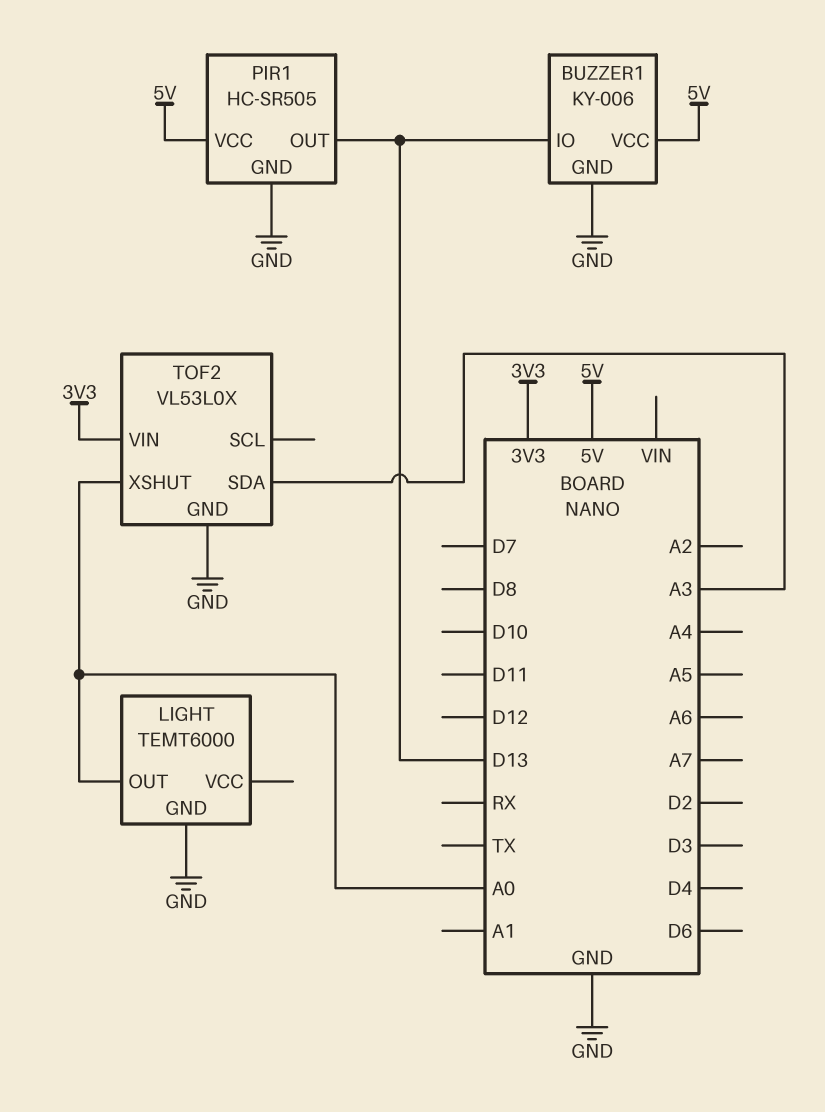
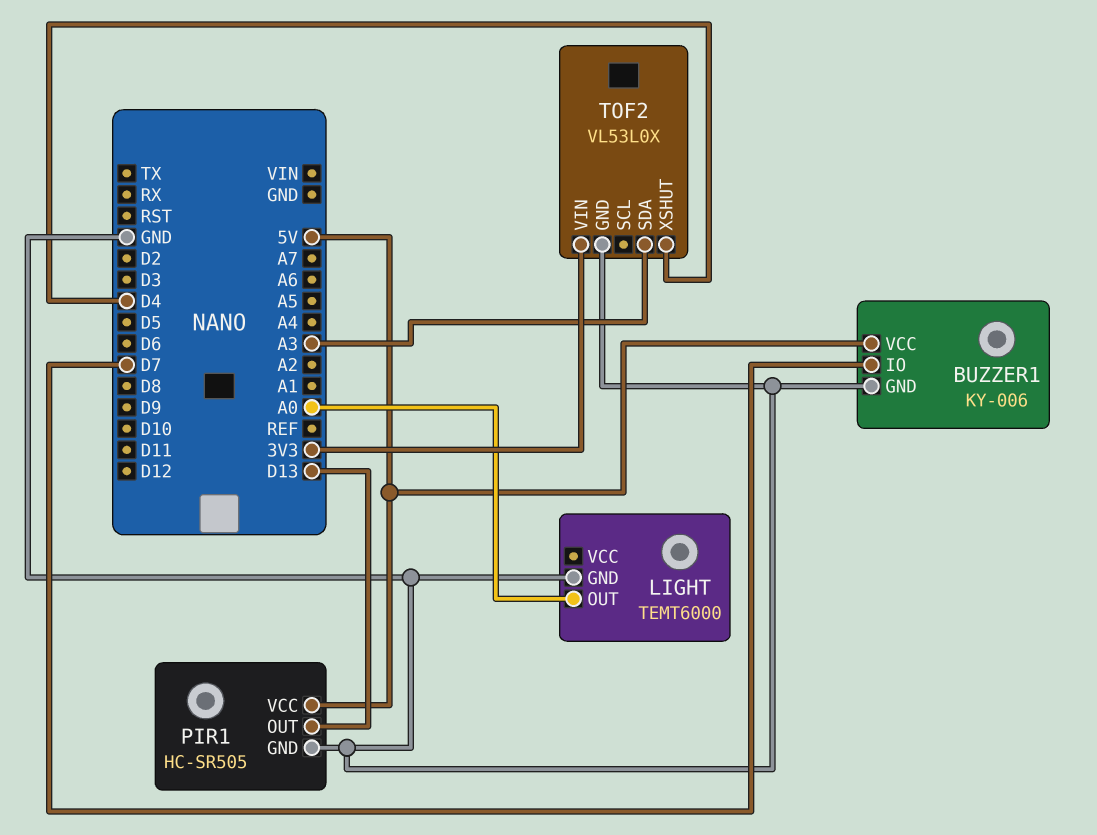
BUZZER1 pin IO: D13 -> D7
TOF2 pin XSHUT: A0 -> D4

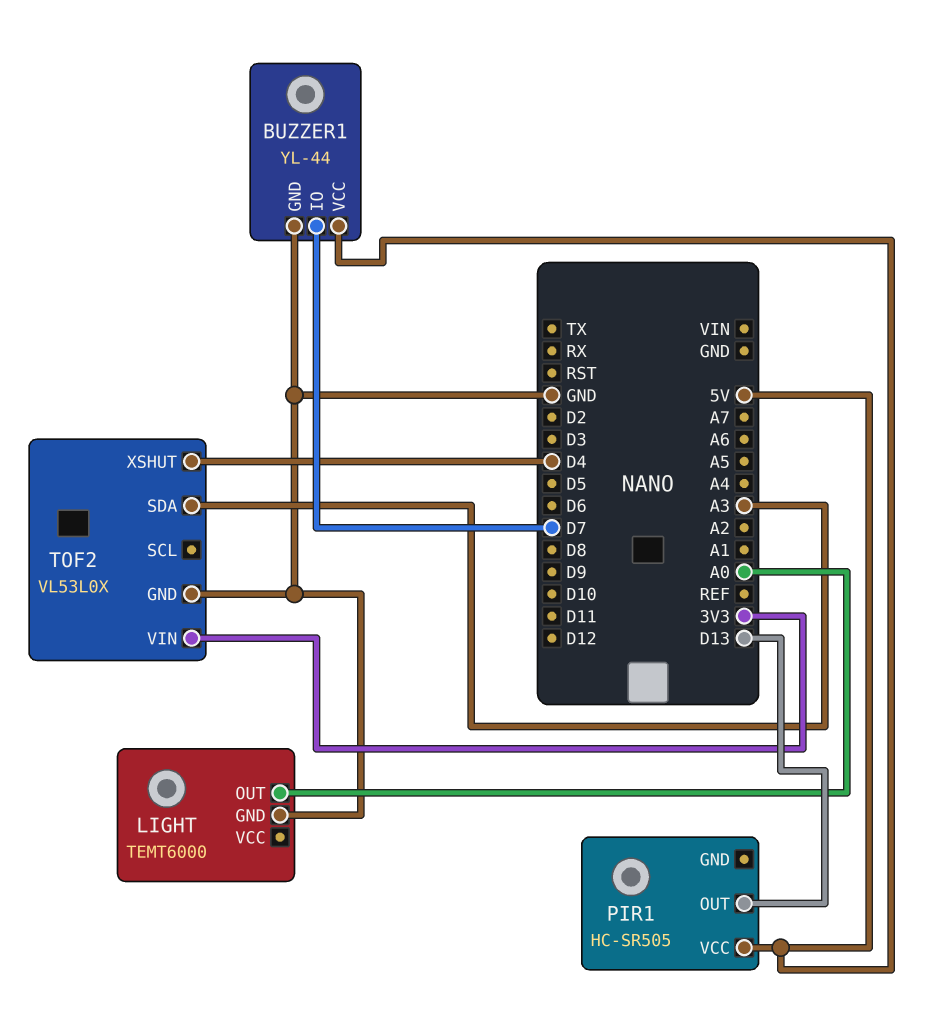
BUZZER1: KY-006 -> YL-44
PIR1 pin GND: GND -> none

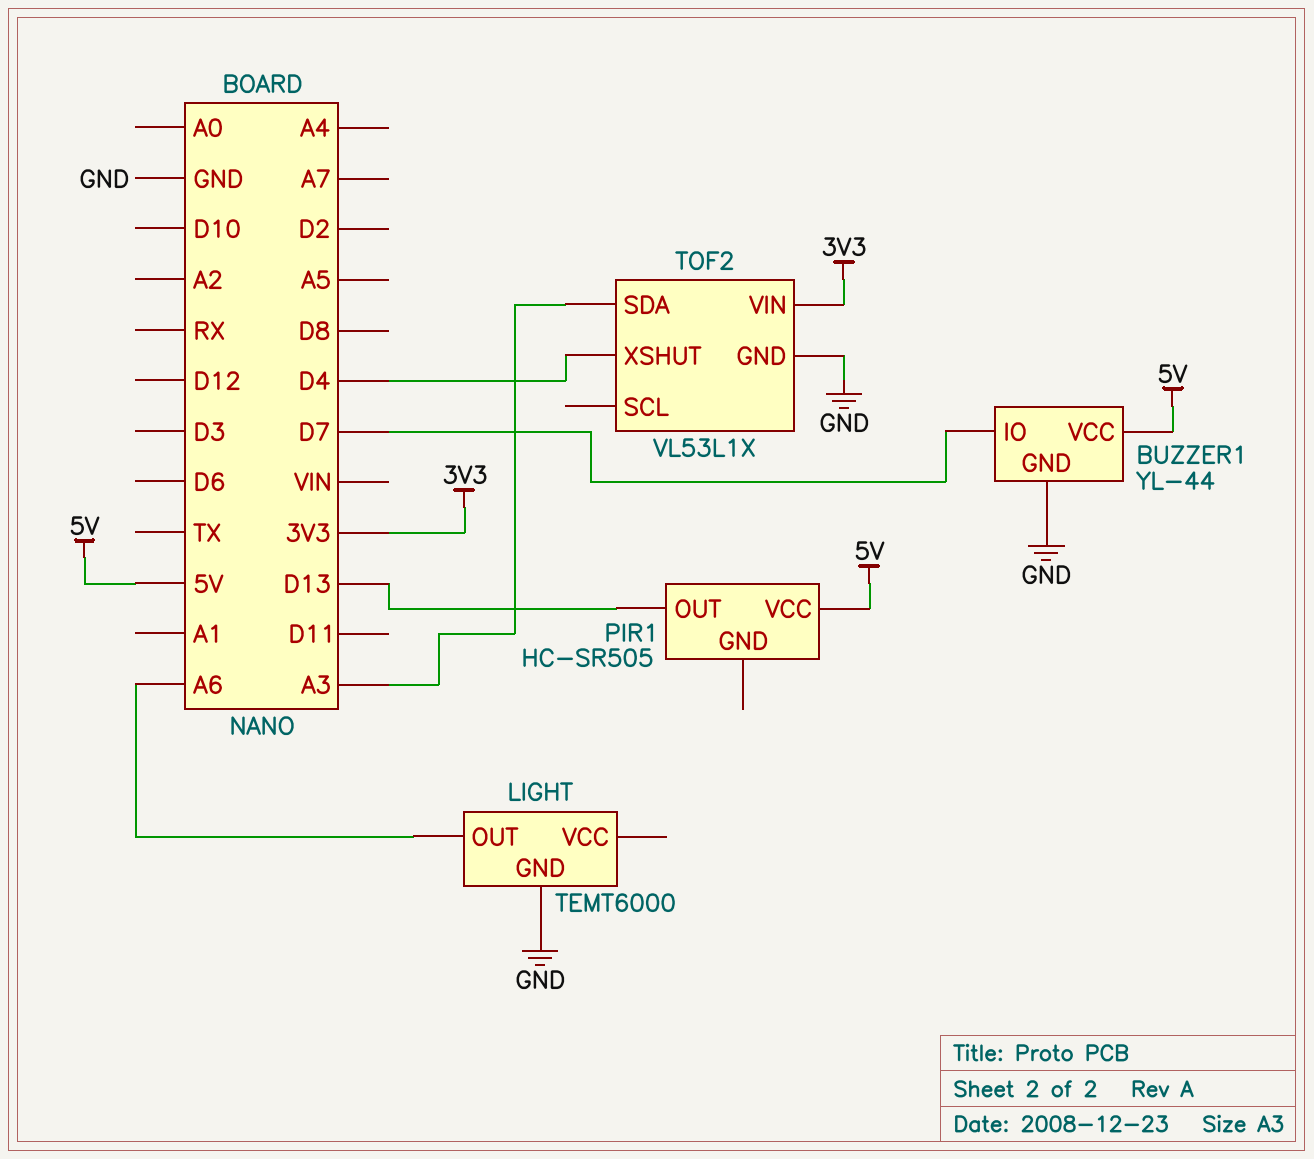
LIGHT pin OUT: A0 -> A6
TOF2: VL53L0X -> VL53L1X

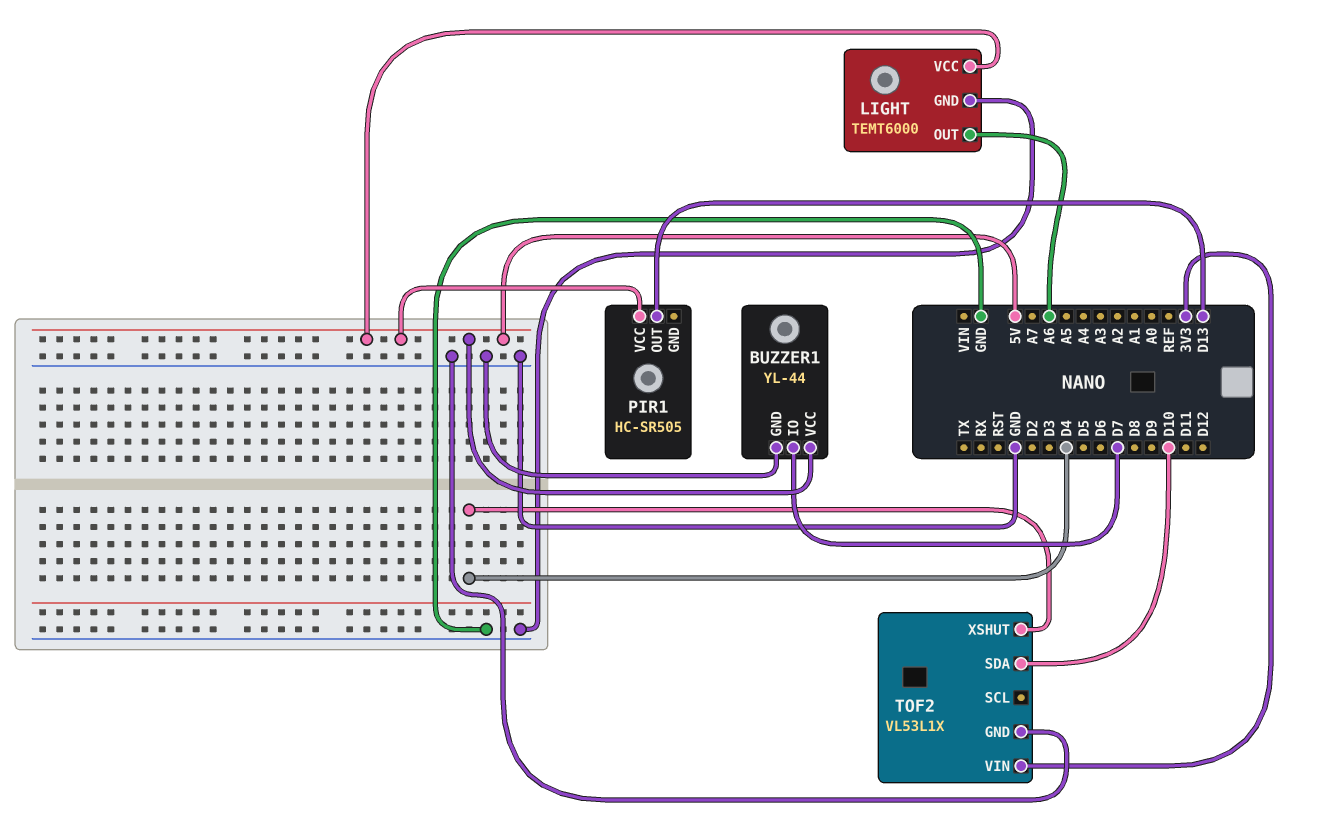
LIGHT pin VCC: none -> 5V
TOF2 pin SDA: A3 -> D10

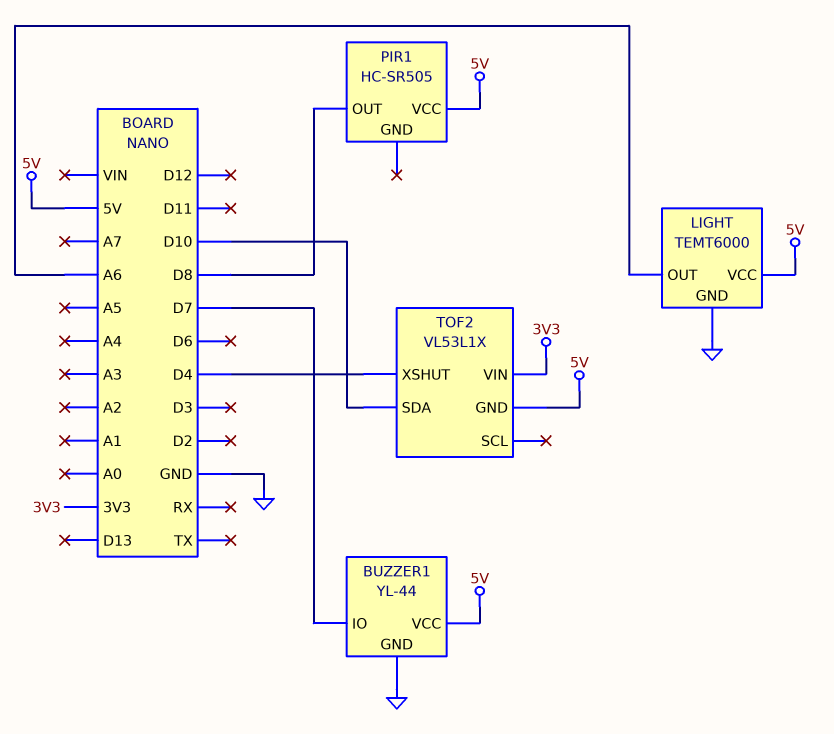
PIR1 pin OUT: D13 -> D8
TOF2 pin GND: GND -> 5V

